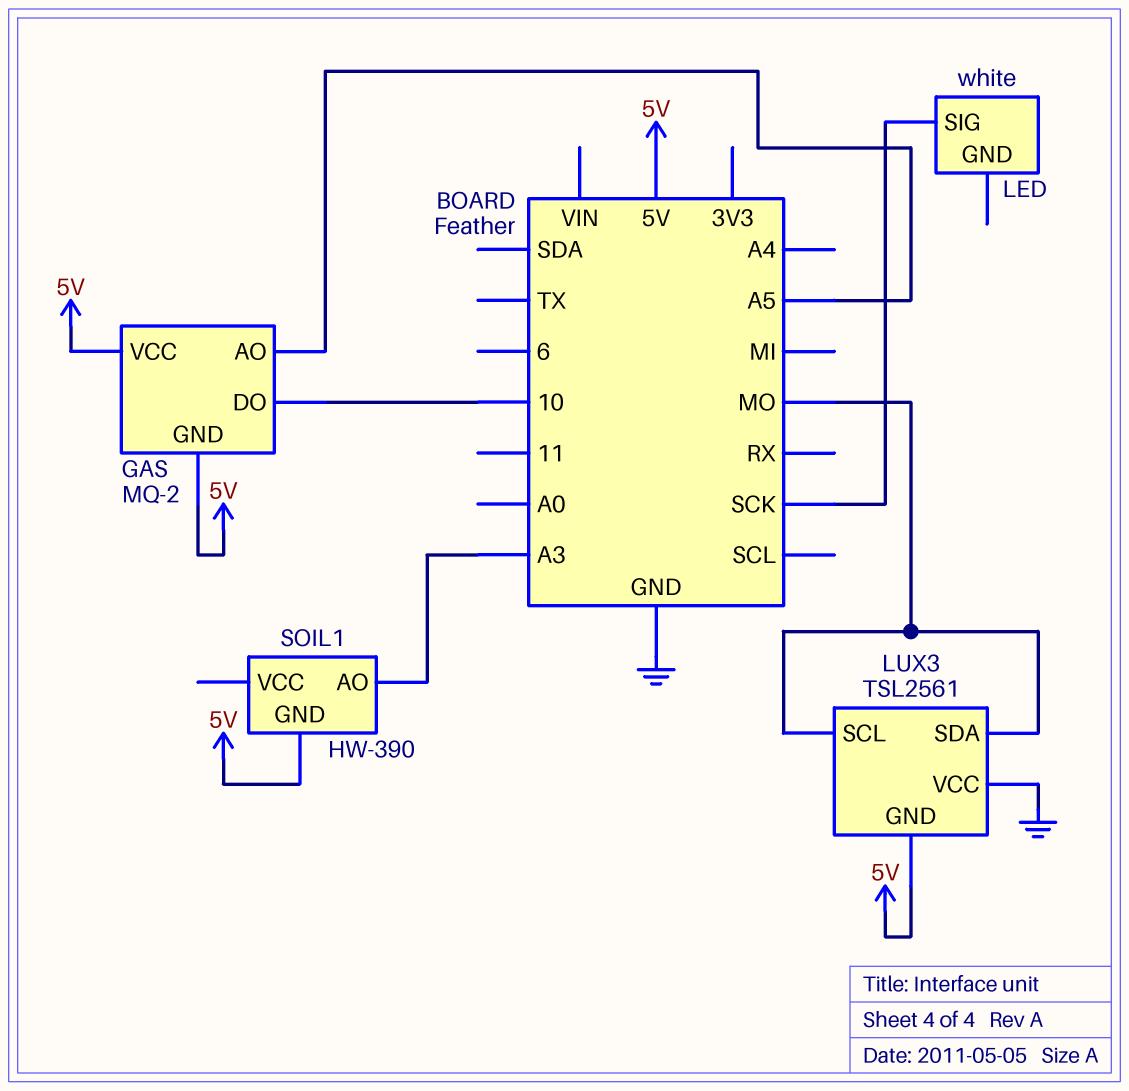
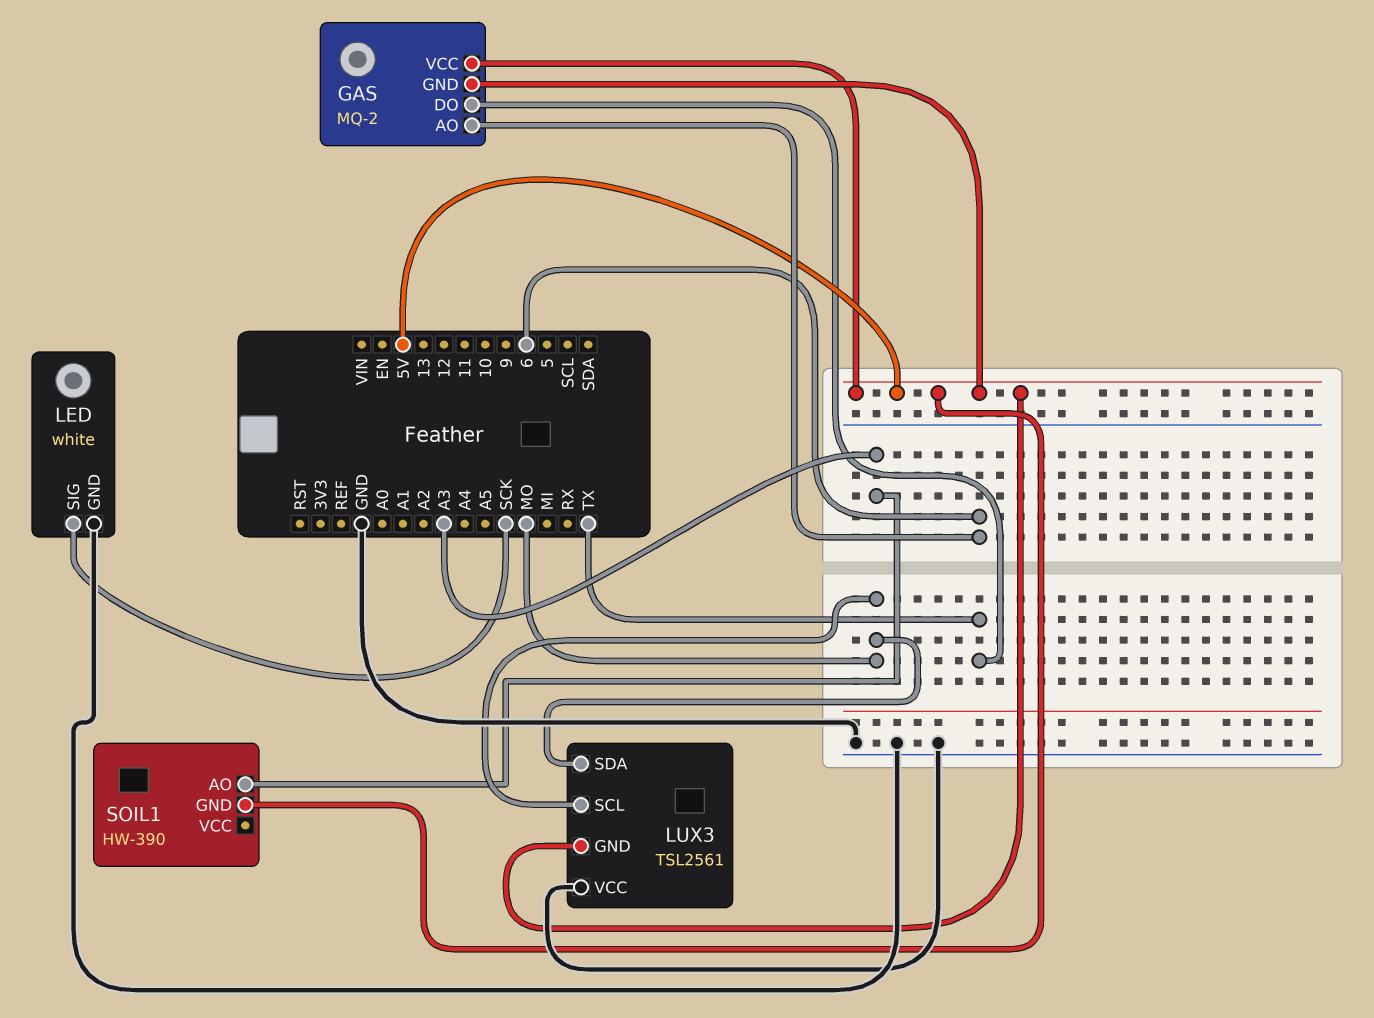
GAS pin AO: A5 -> 6
GAS pin DO: 10 -> TX
LED pin GND: none -> GND

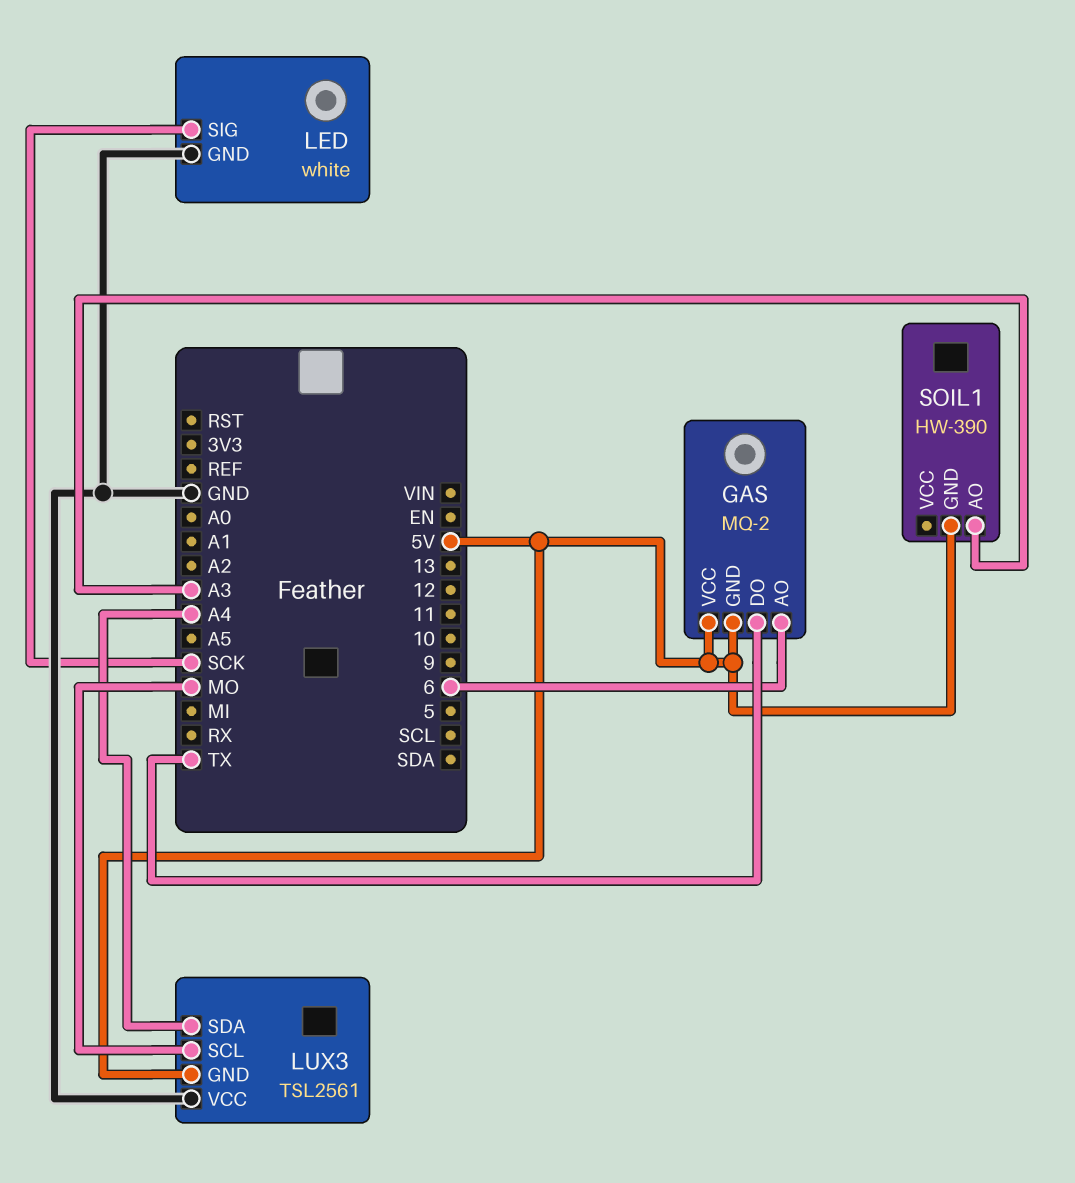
LUX3 pin SDA: MO -> A4

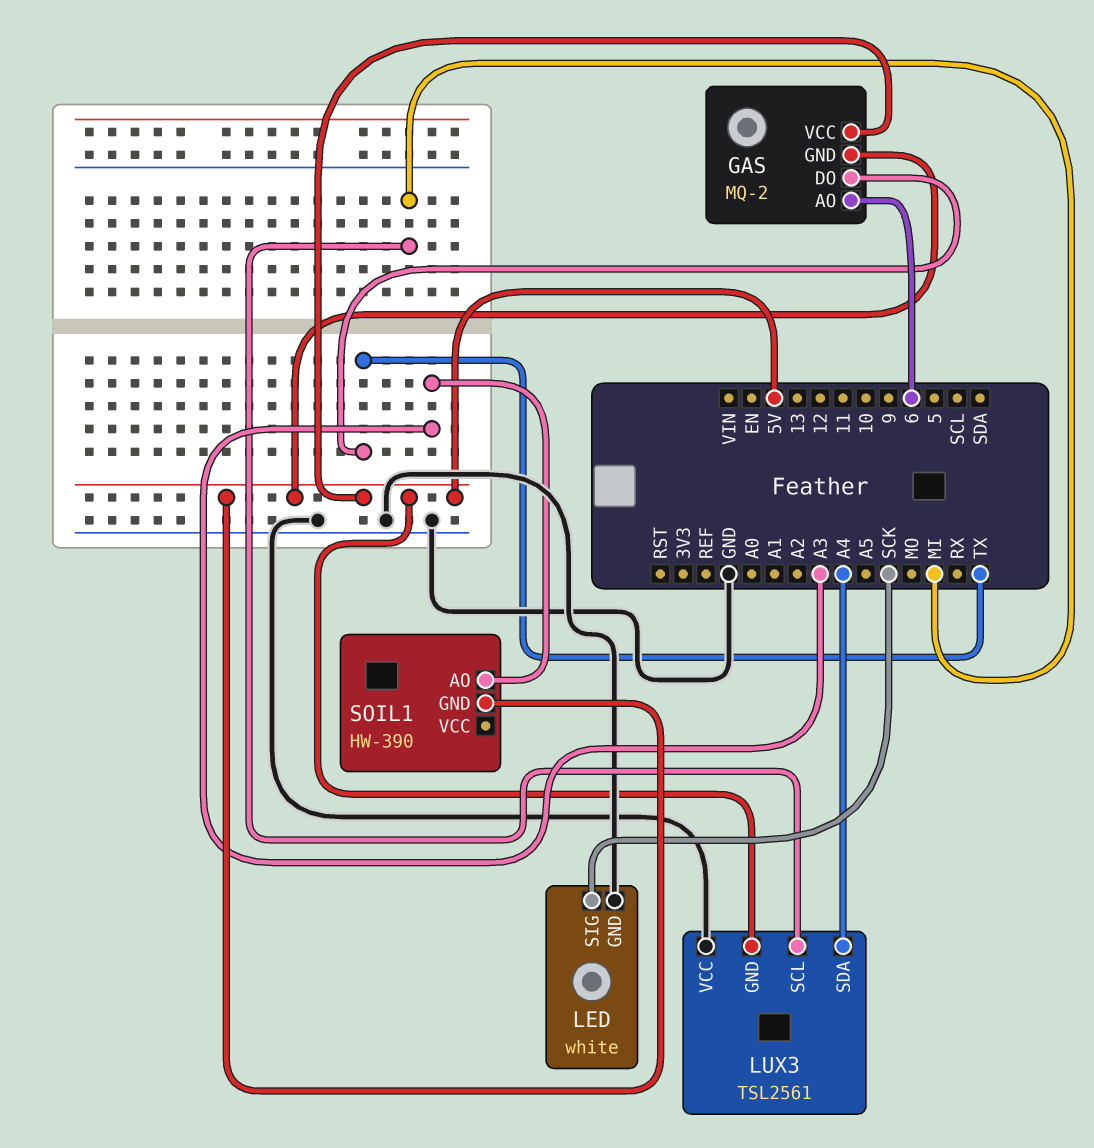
LUX3 pin SCL: MO -> MI

